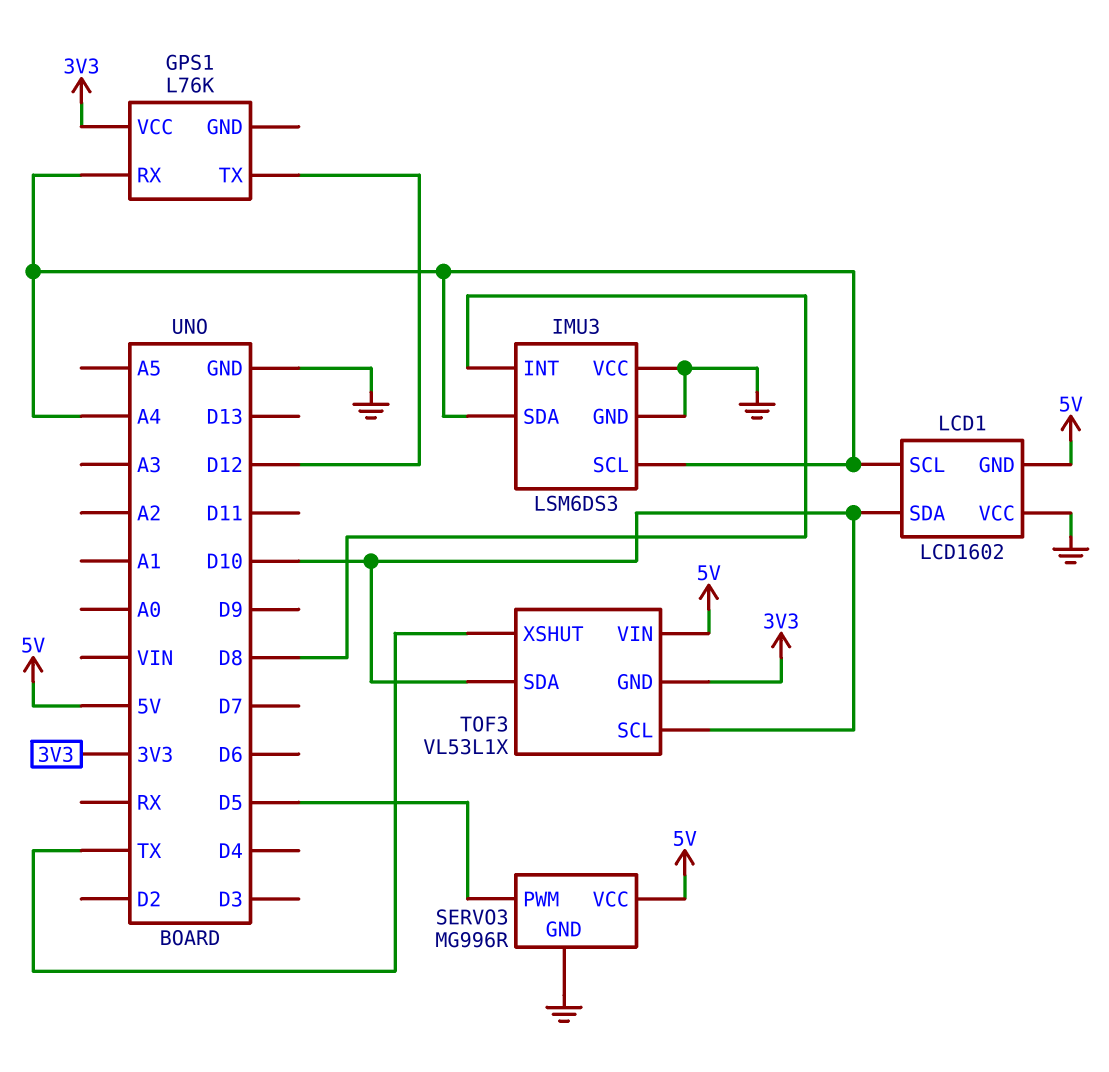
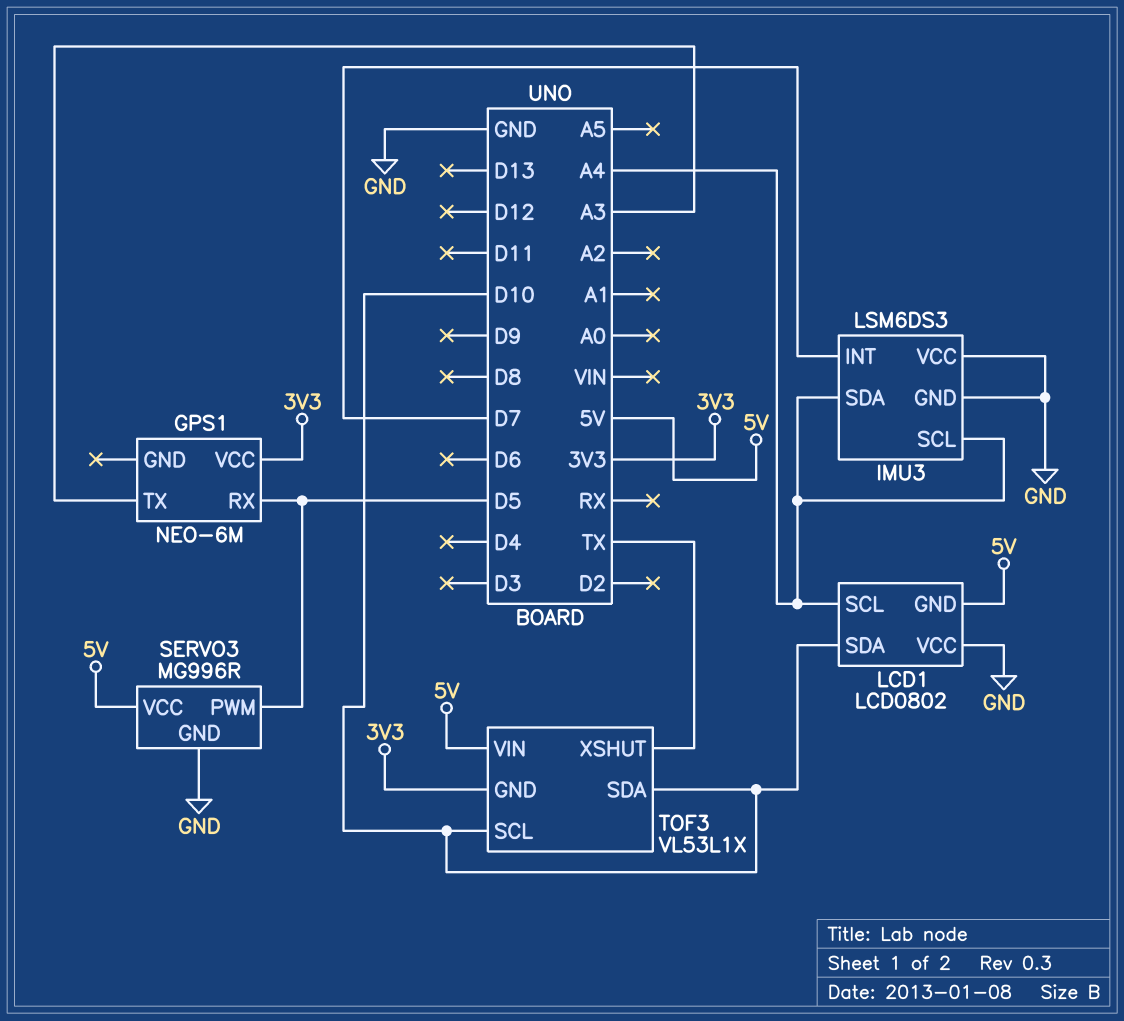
GPS1: L76K -> NEO-6M
GPS1 pin RX: A4 -> D5
GPS1 pin TX: D12 -> A3
IMU3 pin INT: D8 -> D7
LCD1: LCD1602 -> LCD0802

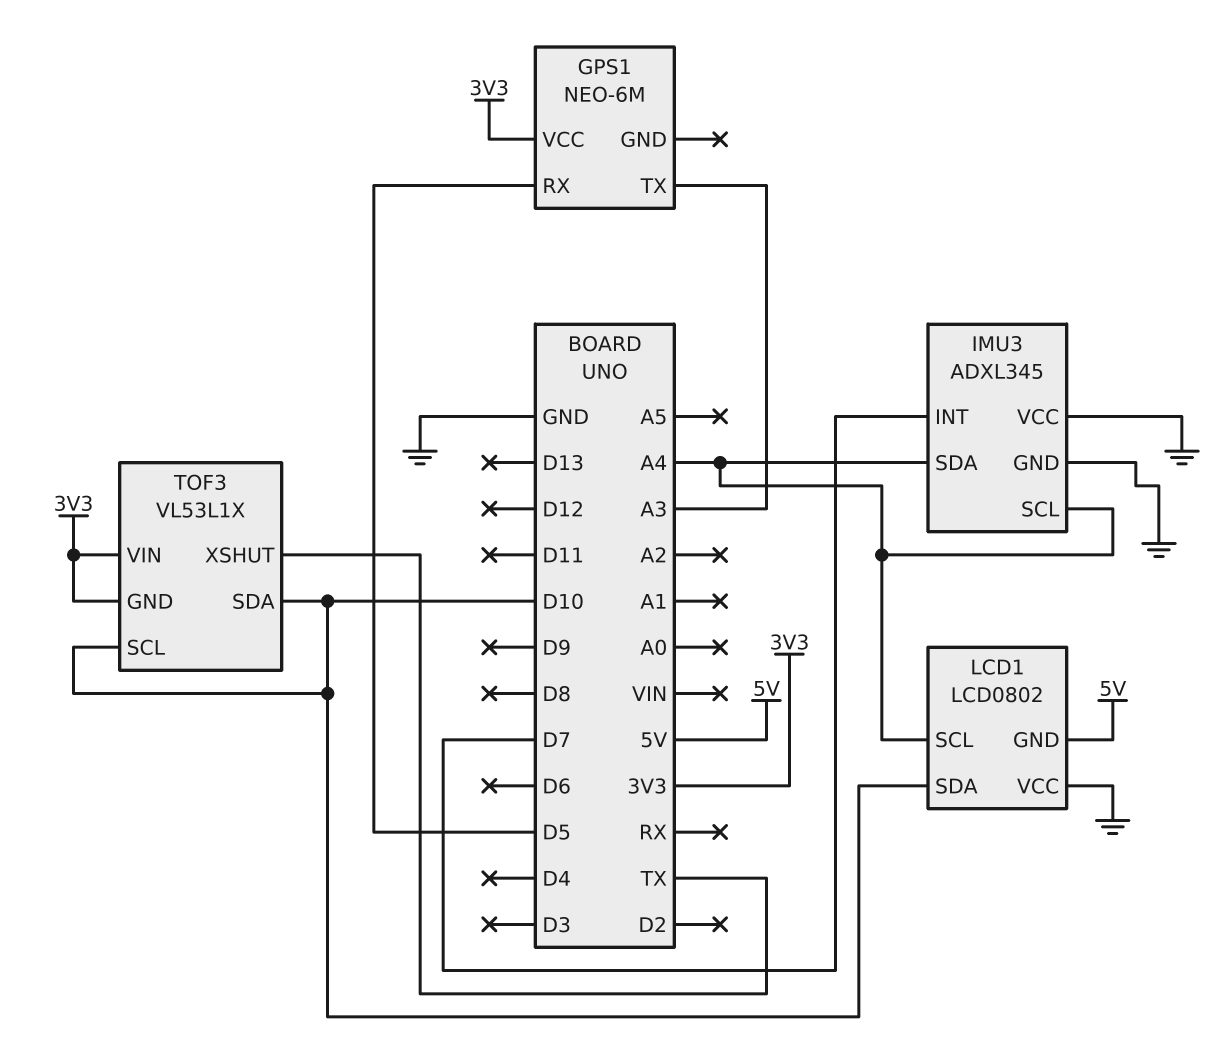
IMU3: LSM6DS3 -> ADXL345
SERVO3: MG996R -> none
SERVO3 pin GND: GND -> none
SERVO3 pin PWM: D5 -> none
SERVO3 pin VCC: 5V -> none
TOF3 pin VIN: 5V -> 3V3

